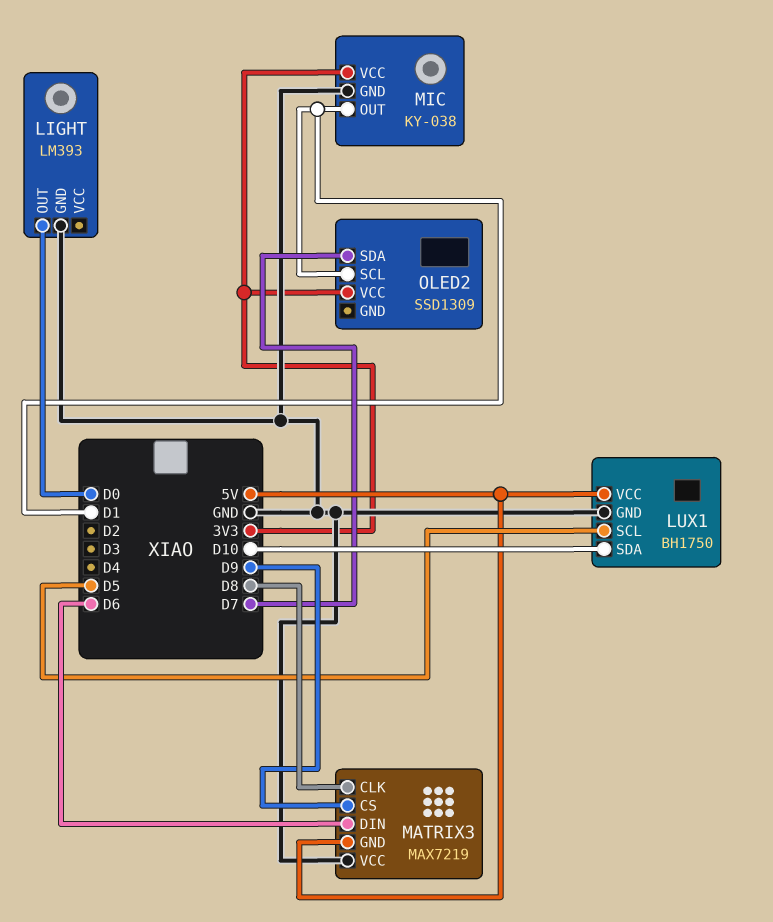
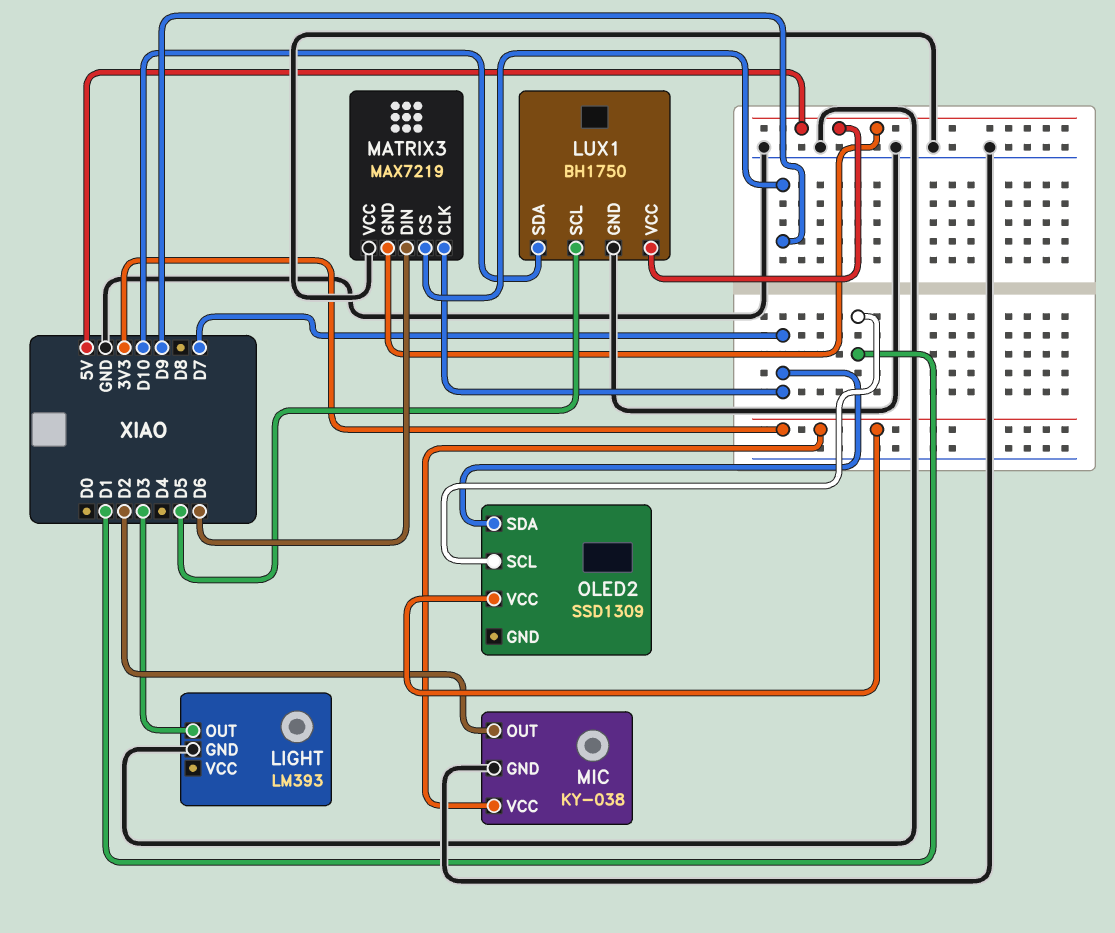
LIGHT pin OUT: D0 -> D3
MATRIX3 pin CLK: D8 -> D7
MIC pin OUT: D1 -> D2

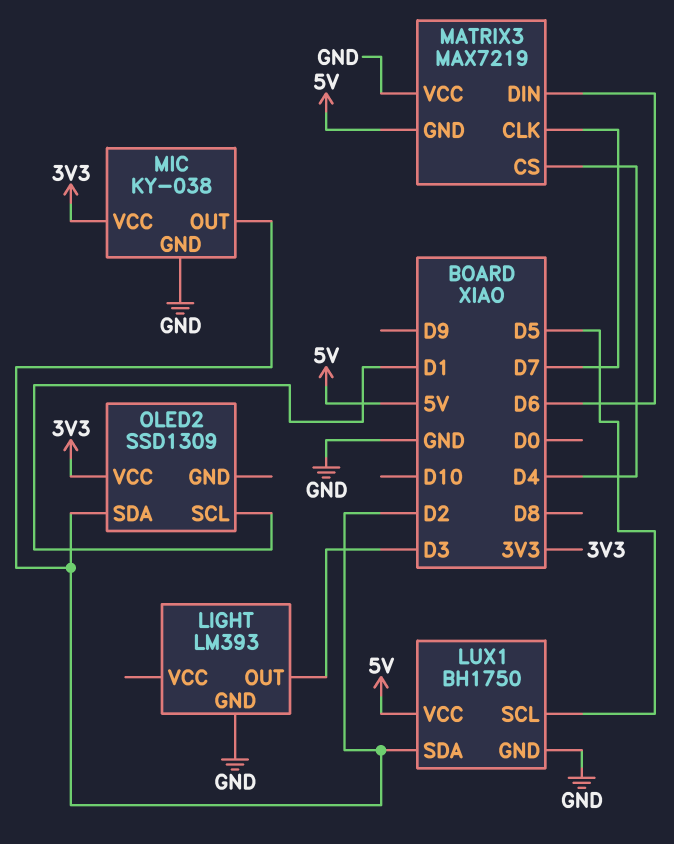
LUX1 pin SDA: D10 -> D2
MATRIX3 pin CS: D9 -> D4
OLED2 pin SDA: D7 -> D2

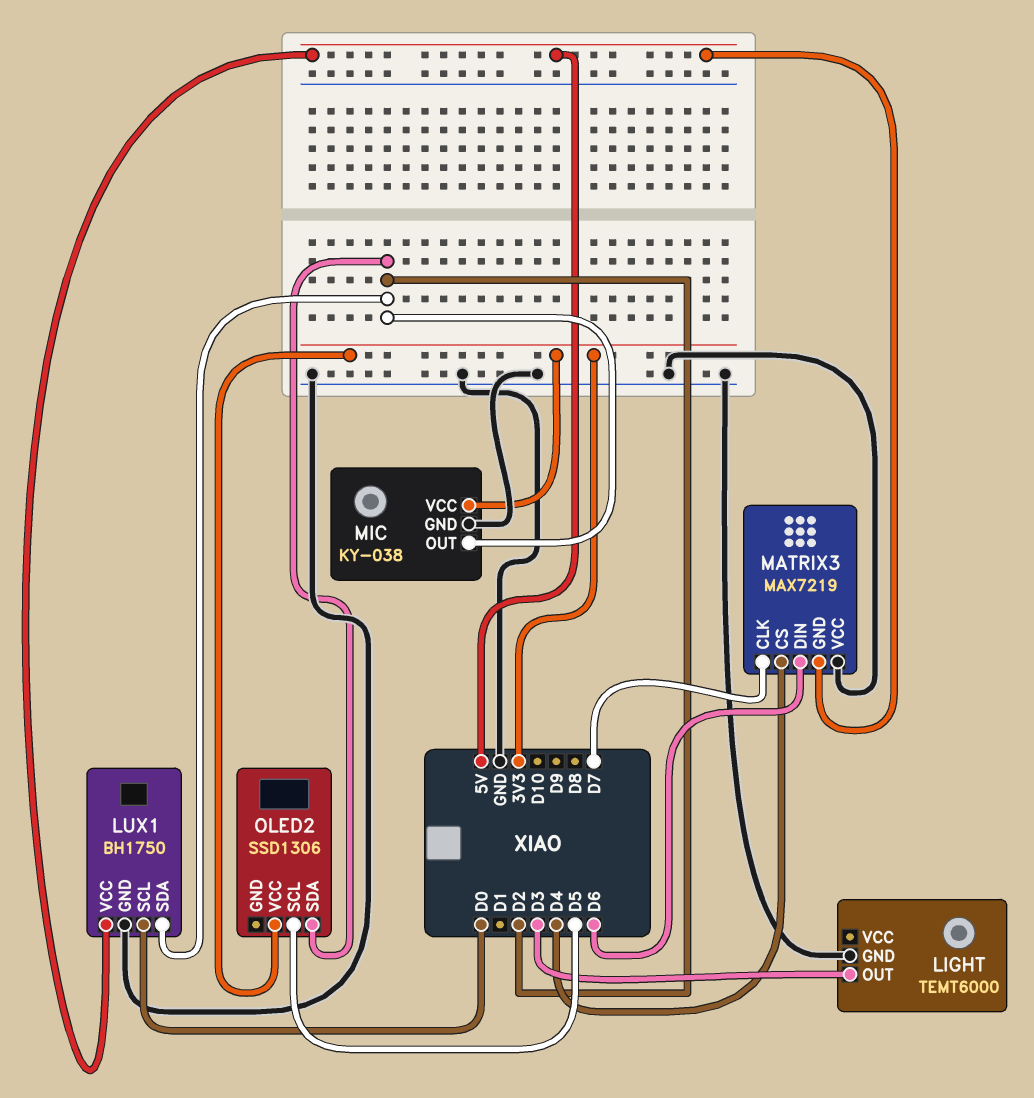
LIGHT: LM393 -> TEMT6000
LUX1 pin SCL: D5 -> D0
OLED2: SSD1309 -> SSD1306
OLED2 pin SCL: D1 -> D5

